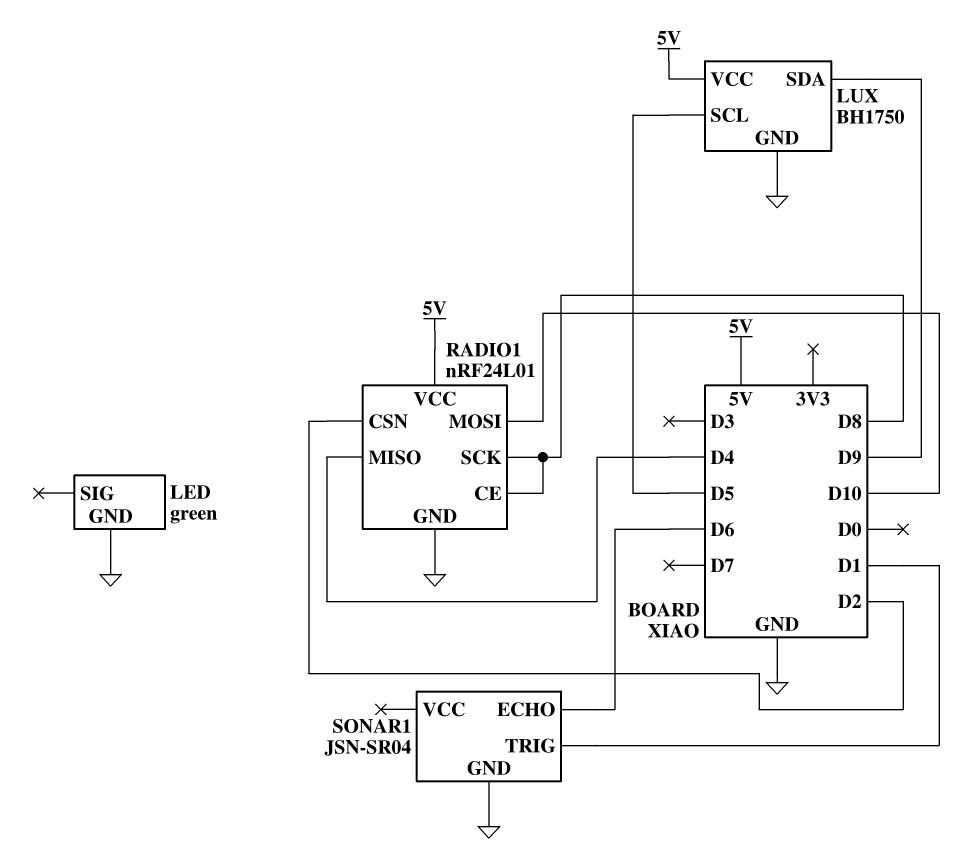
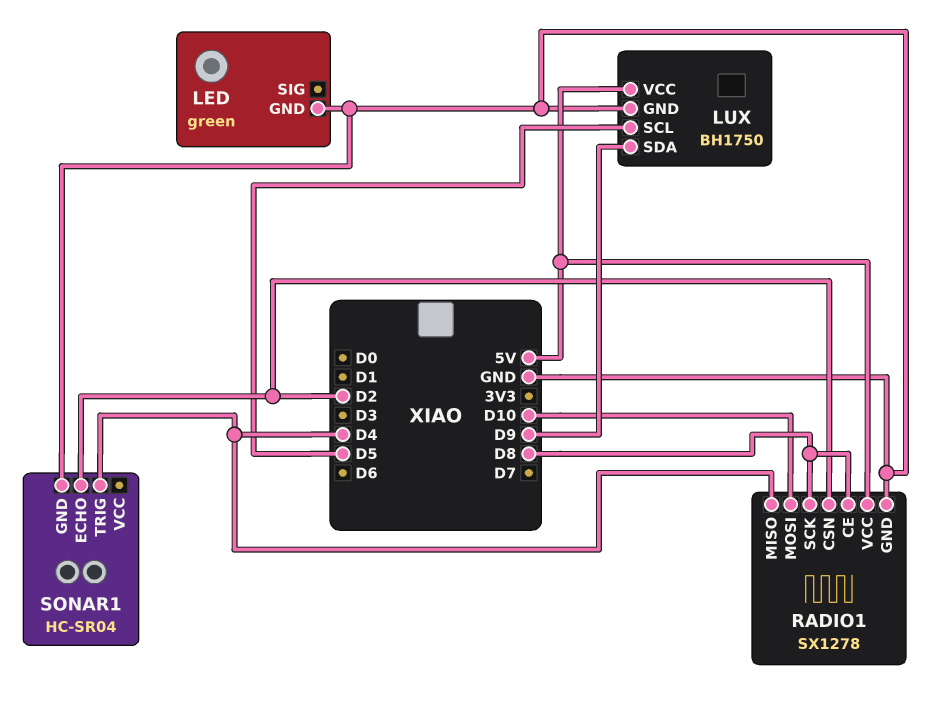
RADIO1: nRF24L01 -> SX1278
SONAR1: JSN-SR04 -> HC-SR04
SONAR1 pin ECHO: D6 -> D2
SONAR1 pin TRIG: D1 -> D4

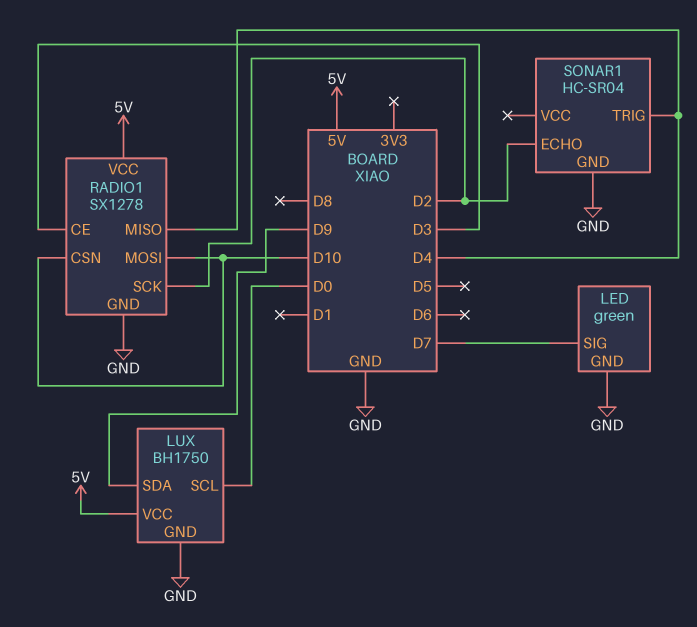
LED pin SIG: none -> D7
LUX pin SCL: D5 -> D0
RADIO1 pin CE: D8 -> D3
RADIO1 pin CSN: D2 -> D10
RADIO1 pin SCK: D8 -> D2

